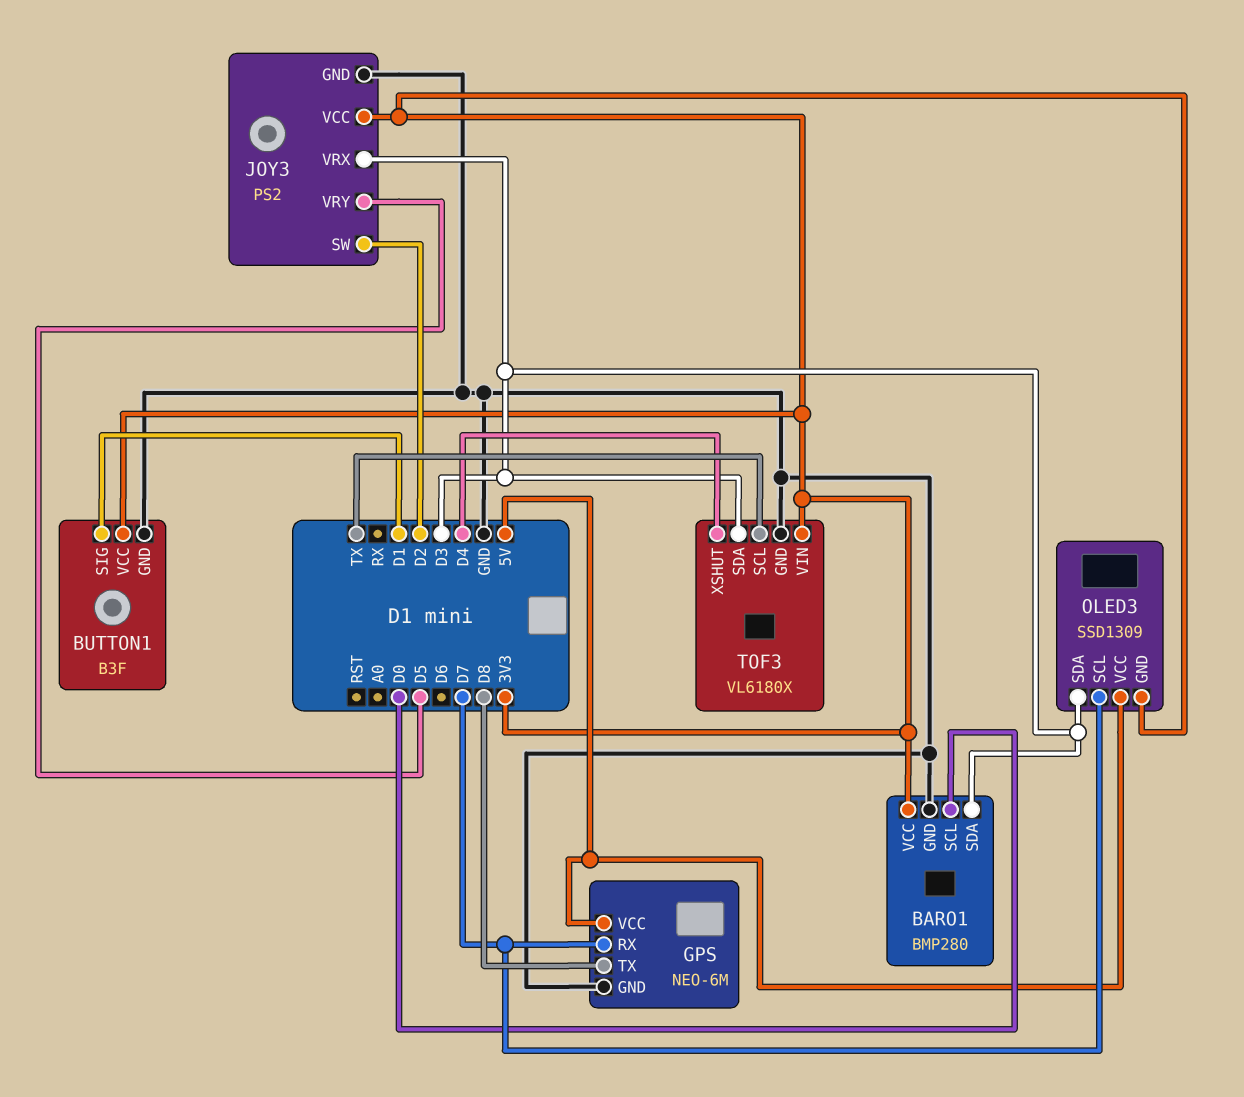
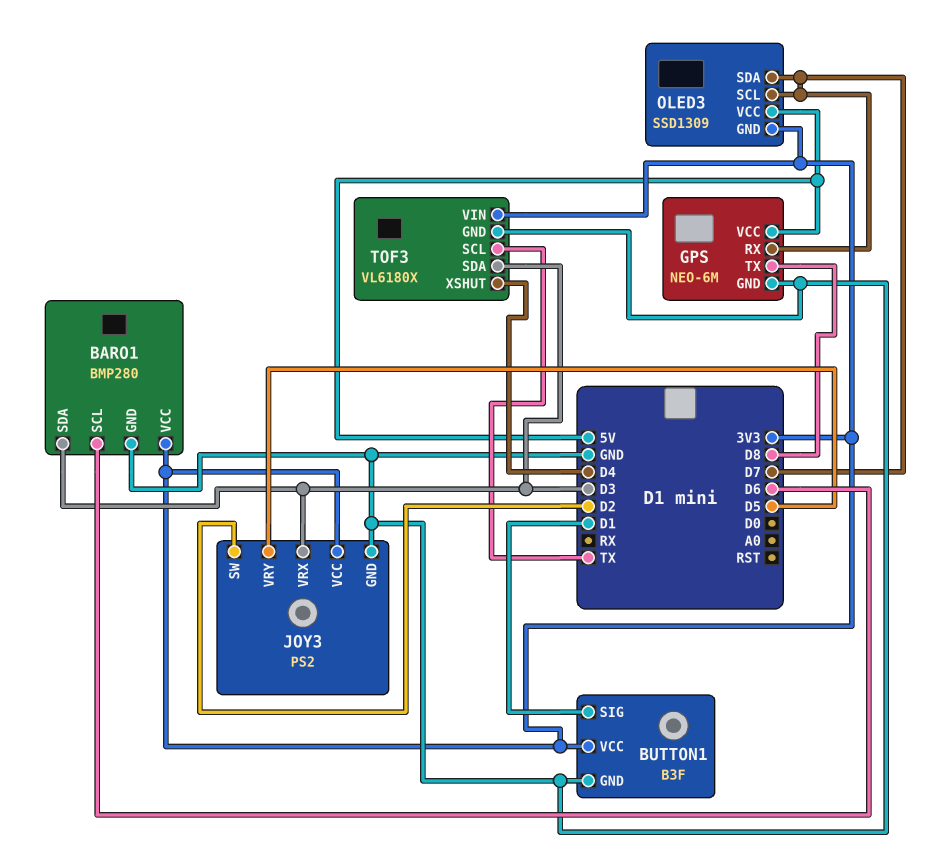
BARO1 pin SCL: D0 -> D6
OLED3 pin SDA: D3 -> D7

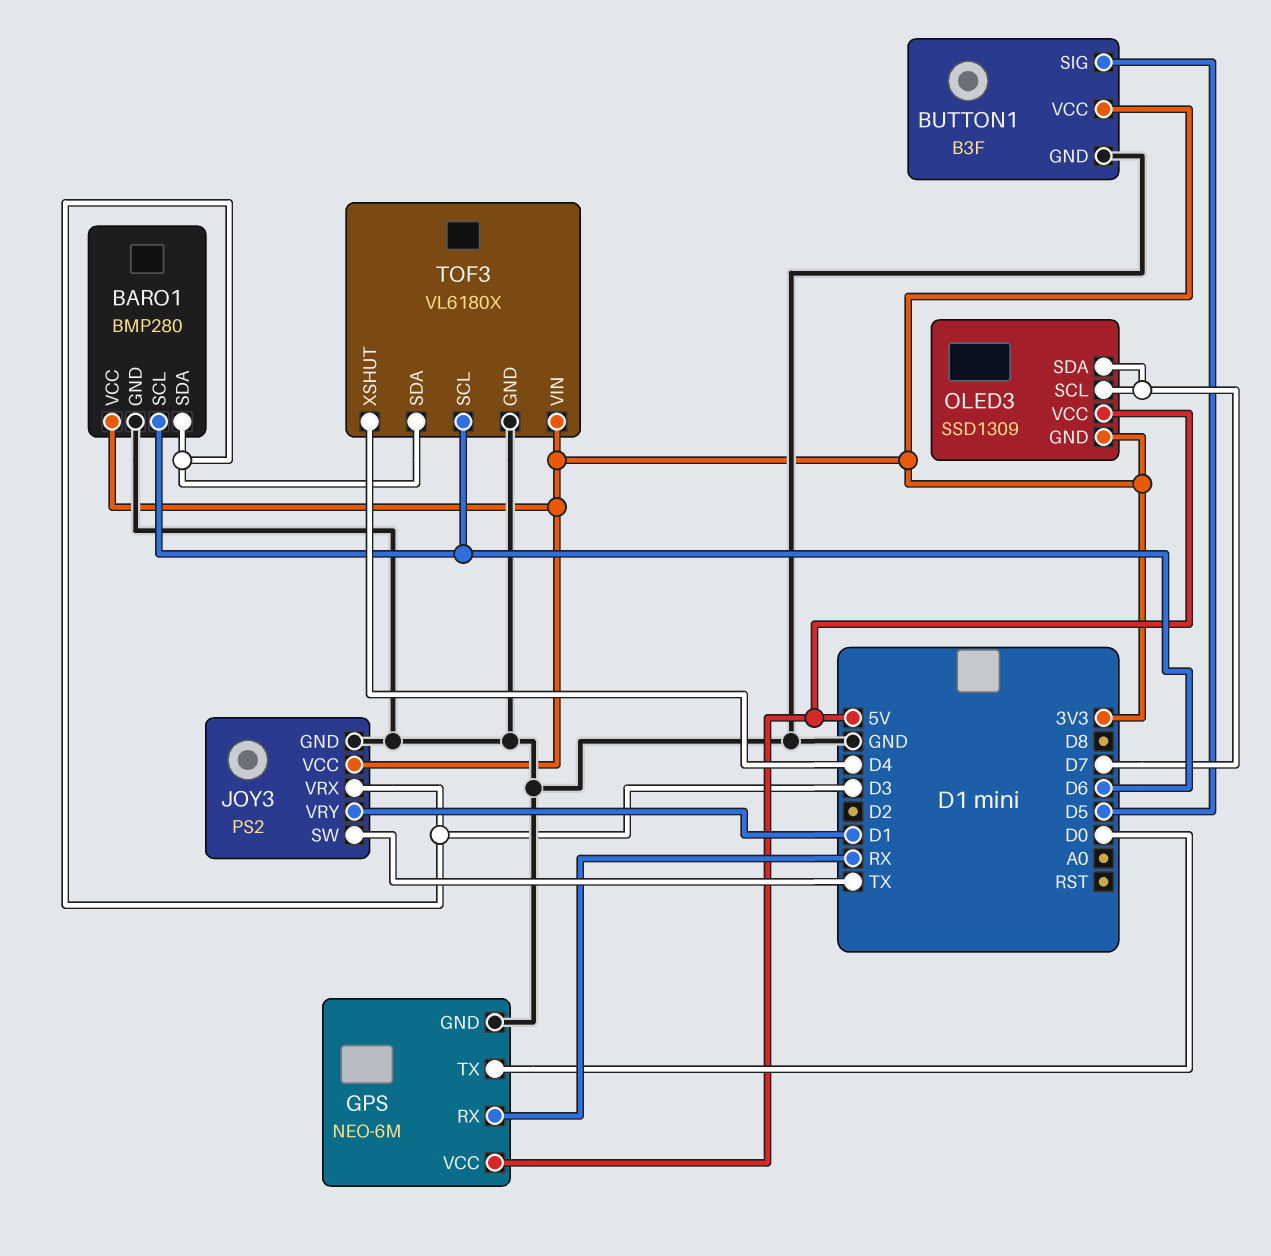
BUTTON1 pin SIG: D1 -> D5
GPS pin RX: D7 -> RX
GPS pin TX: D8 -> D0
JOY3 pin SW: D2 -> TX
JOY3 pin VRY: D5 -> D1
TOF3 pin SCL: TX -> D6

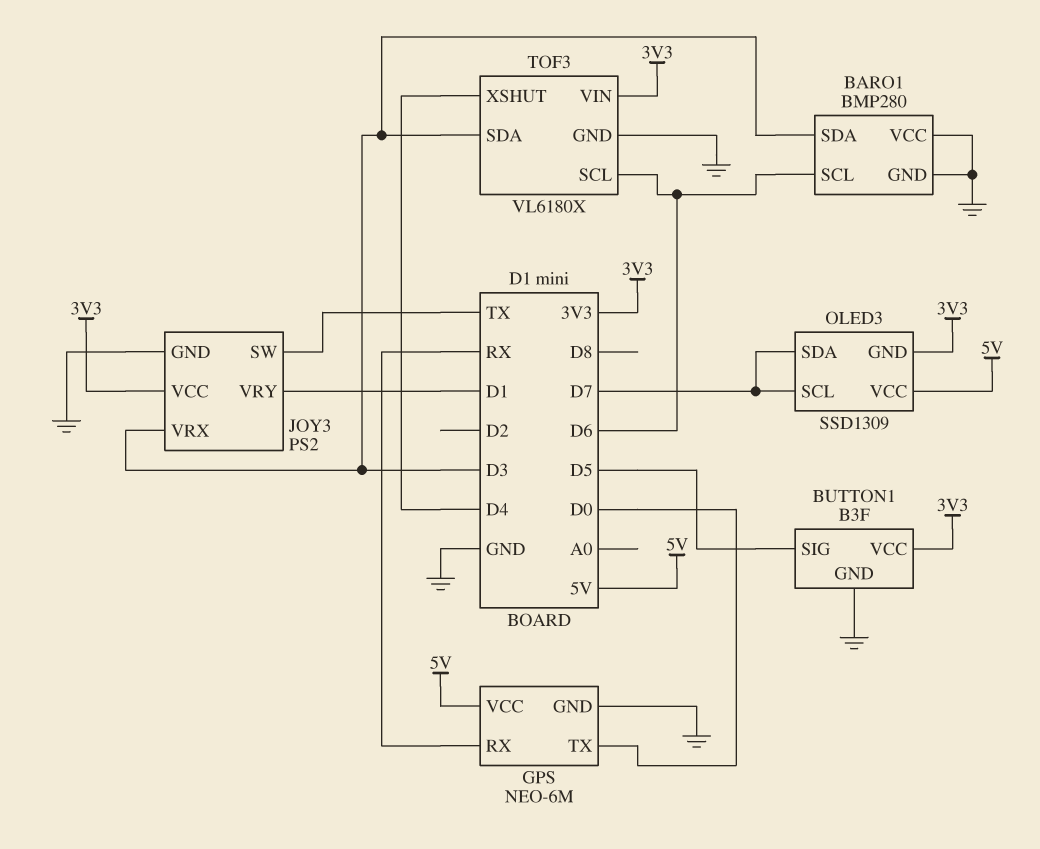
BARO1 pin VCC: 3V3 -> GND

